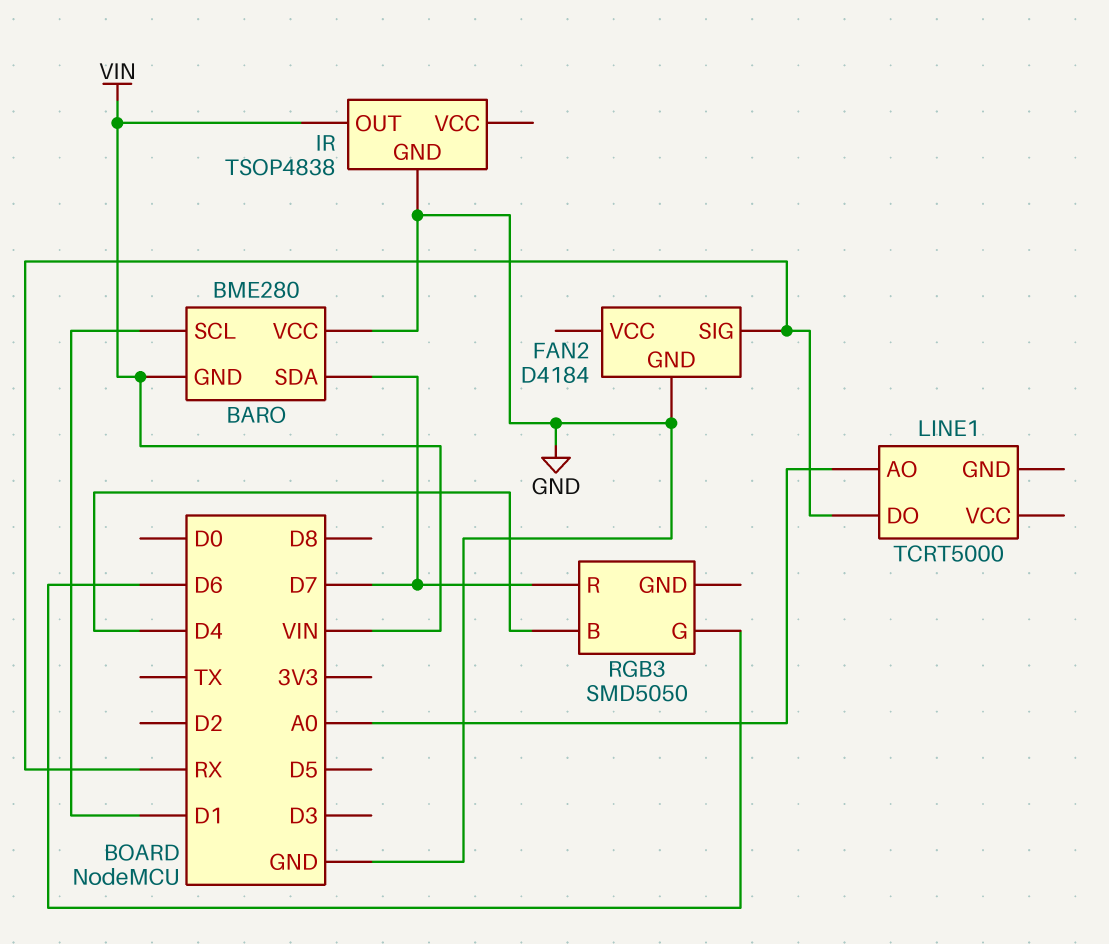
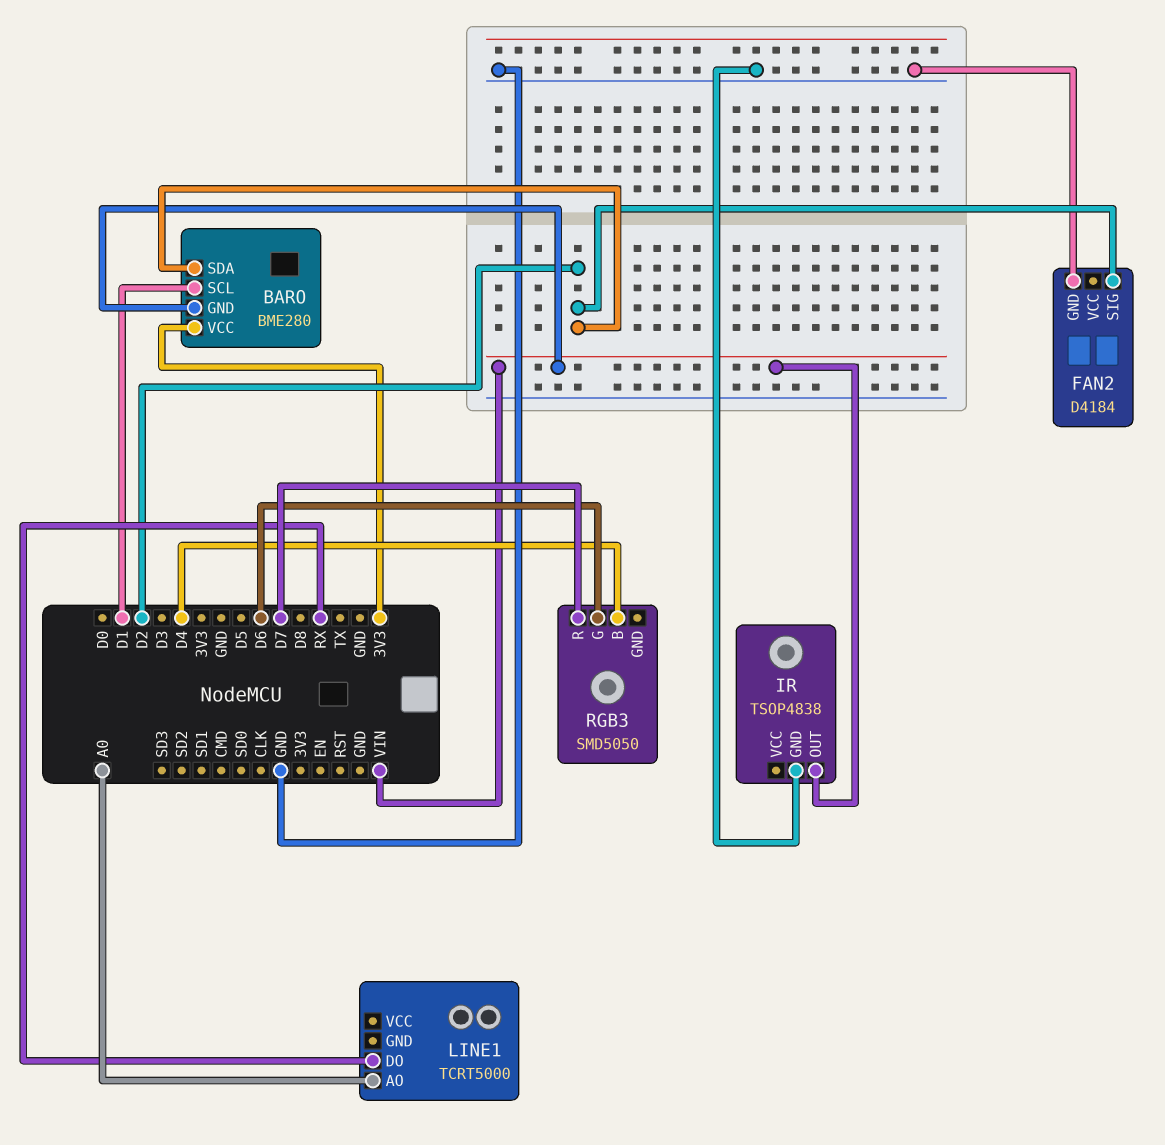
BARO pin SDA: D7 -> D2
BARO pin VCC: GND -> 3V3
FAN2 pin SIG: RX -> D2

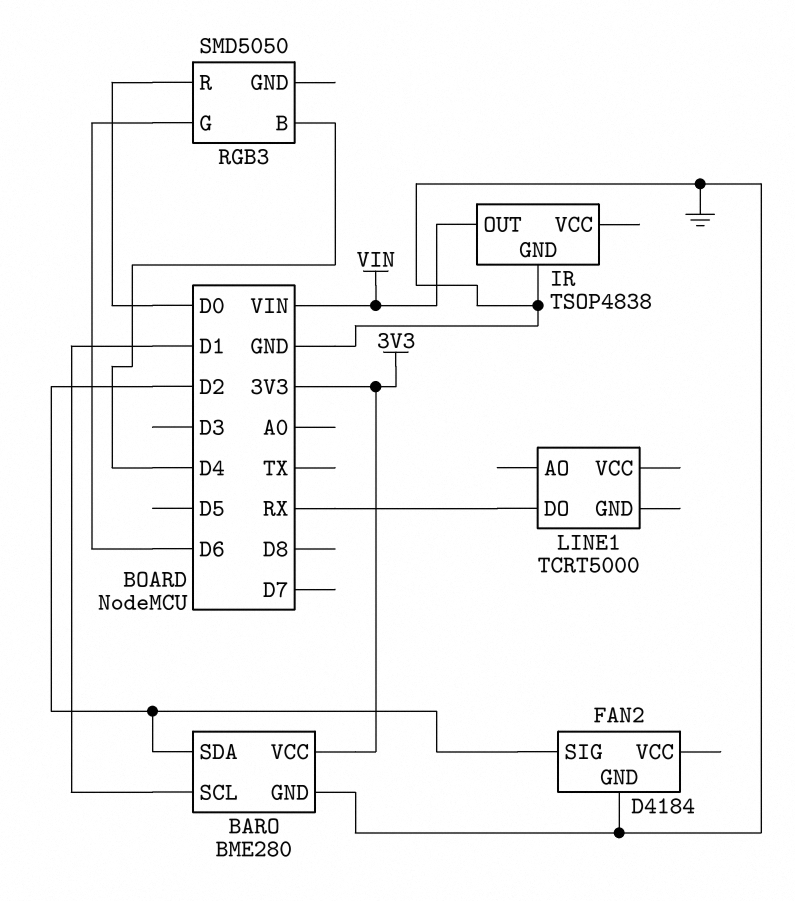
BARO pin GND: VIN -> GND
LINE1 pin AO: A0 -> none
RGB3 pin R: D7 -> D0

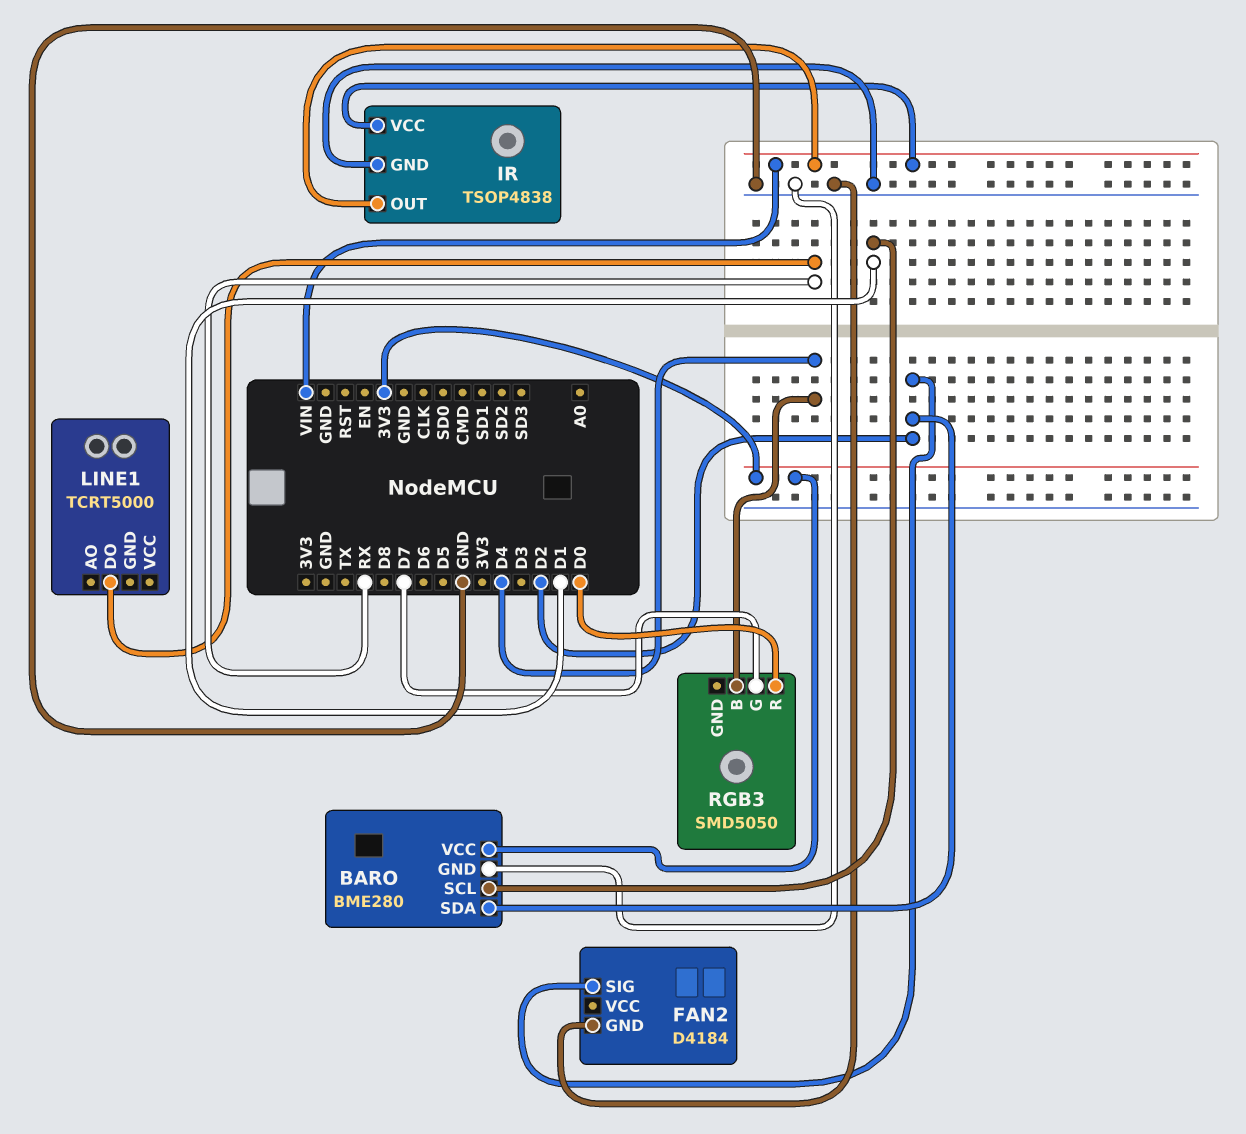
IR pin VCC: none -> VIN
RGB3 pin G: D6 -> D7

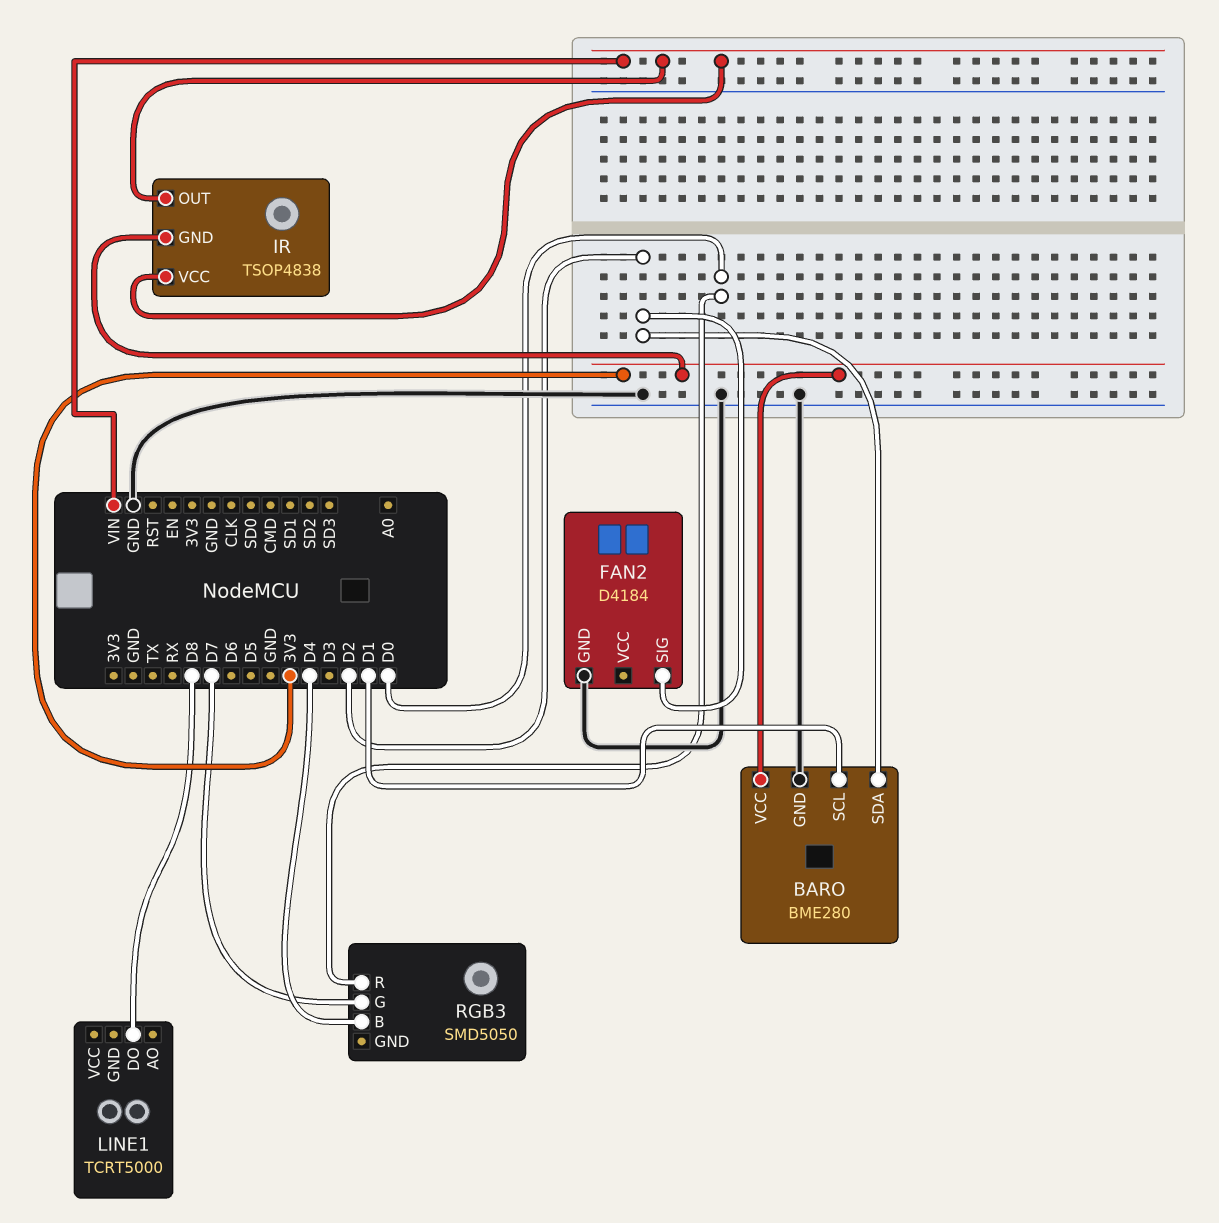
IR pin GND: GND -> 3V3
LINE1 pin DO: RX -> D8

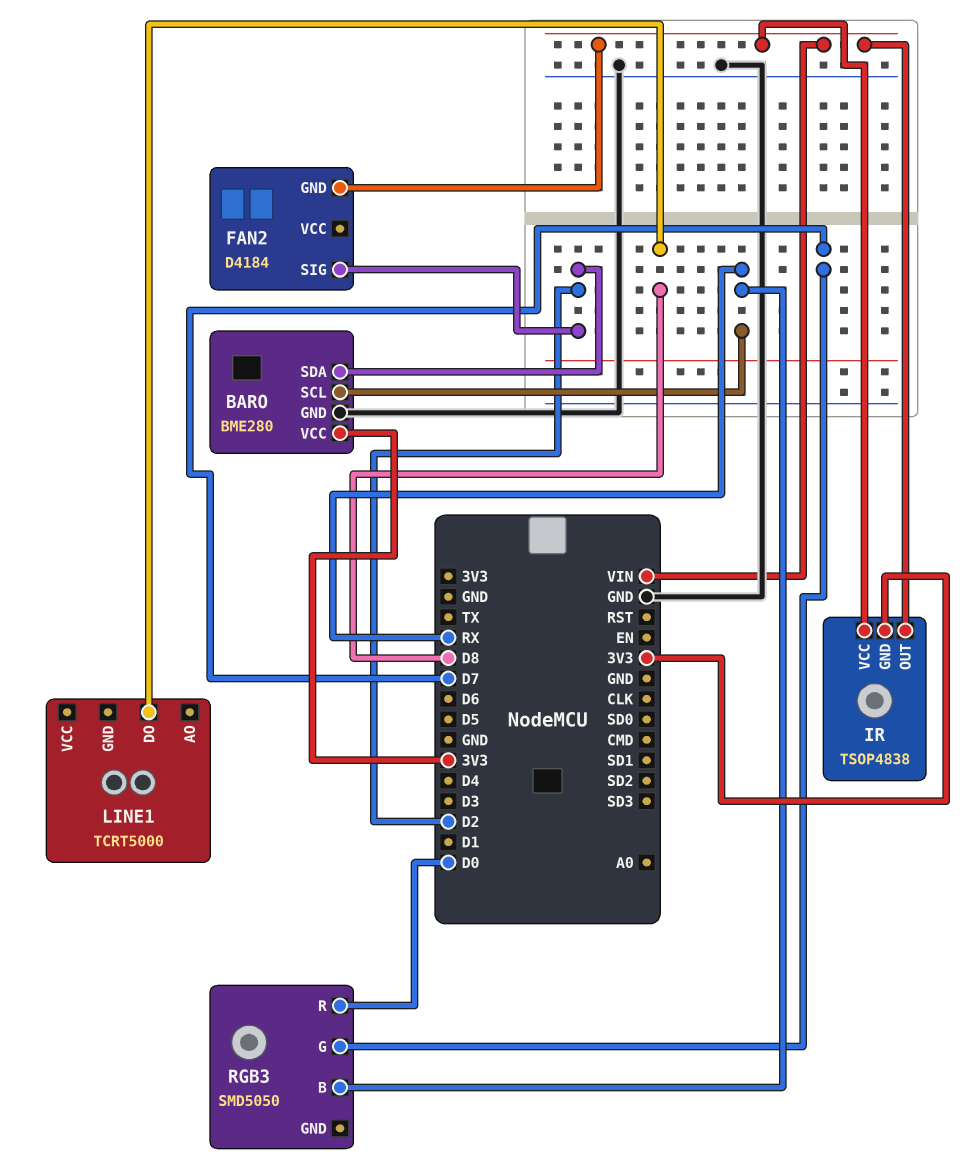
BARO pin SCL: D1 -> RX
FAN2 pin GND: GND -> VIN
RGB3 pin B: D4 -> RX

